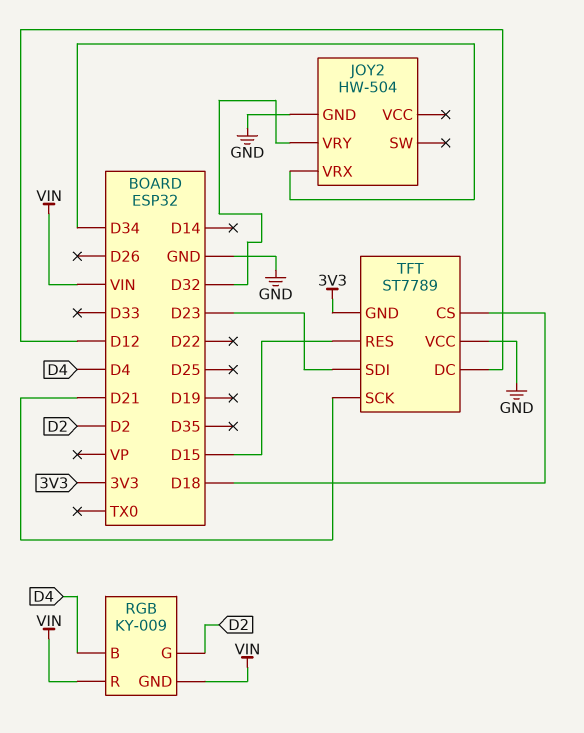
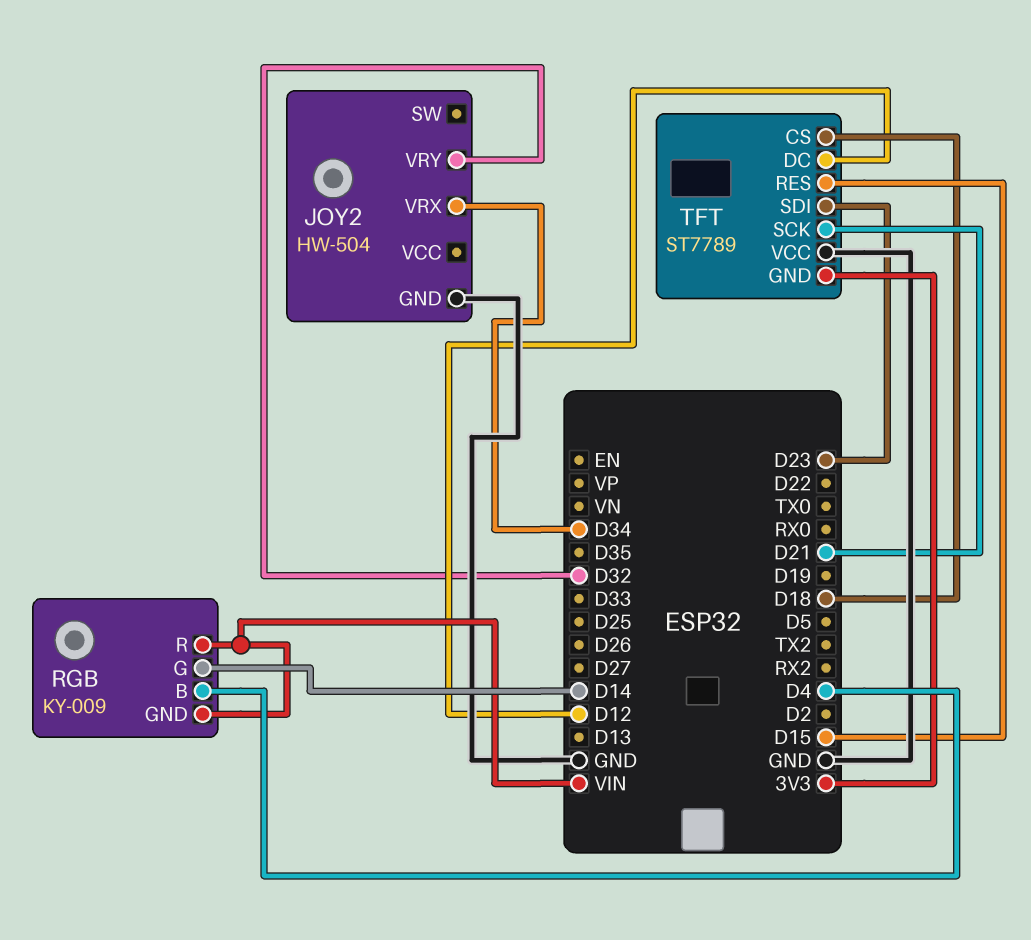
RGB pin G: D2 -> D14

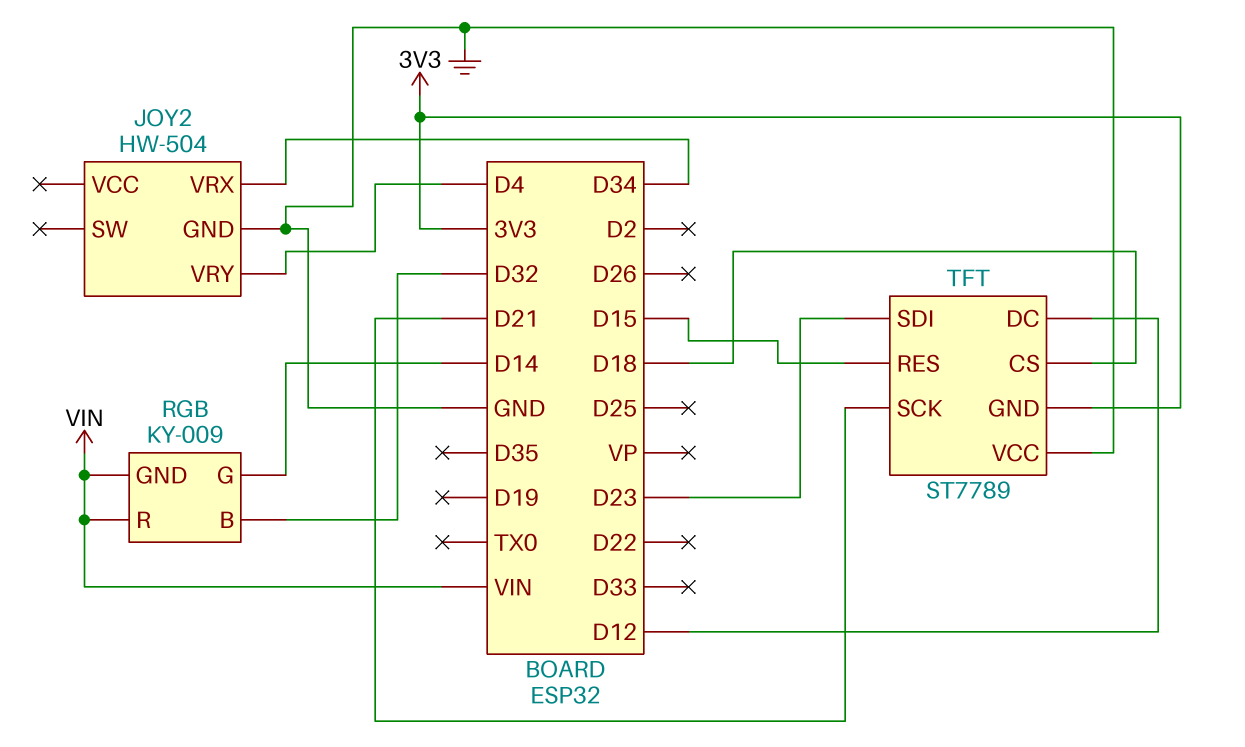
JOY2 pin VRY: D32 -> D4
RGB pin B: D4 -> D32

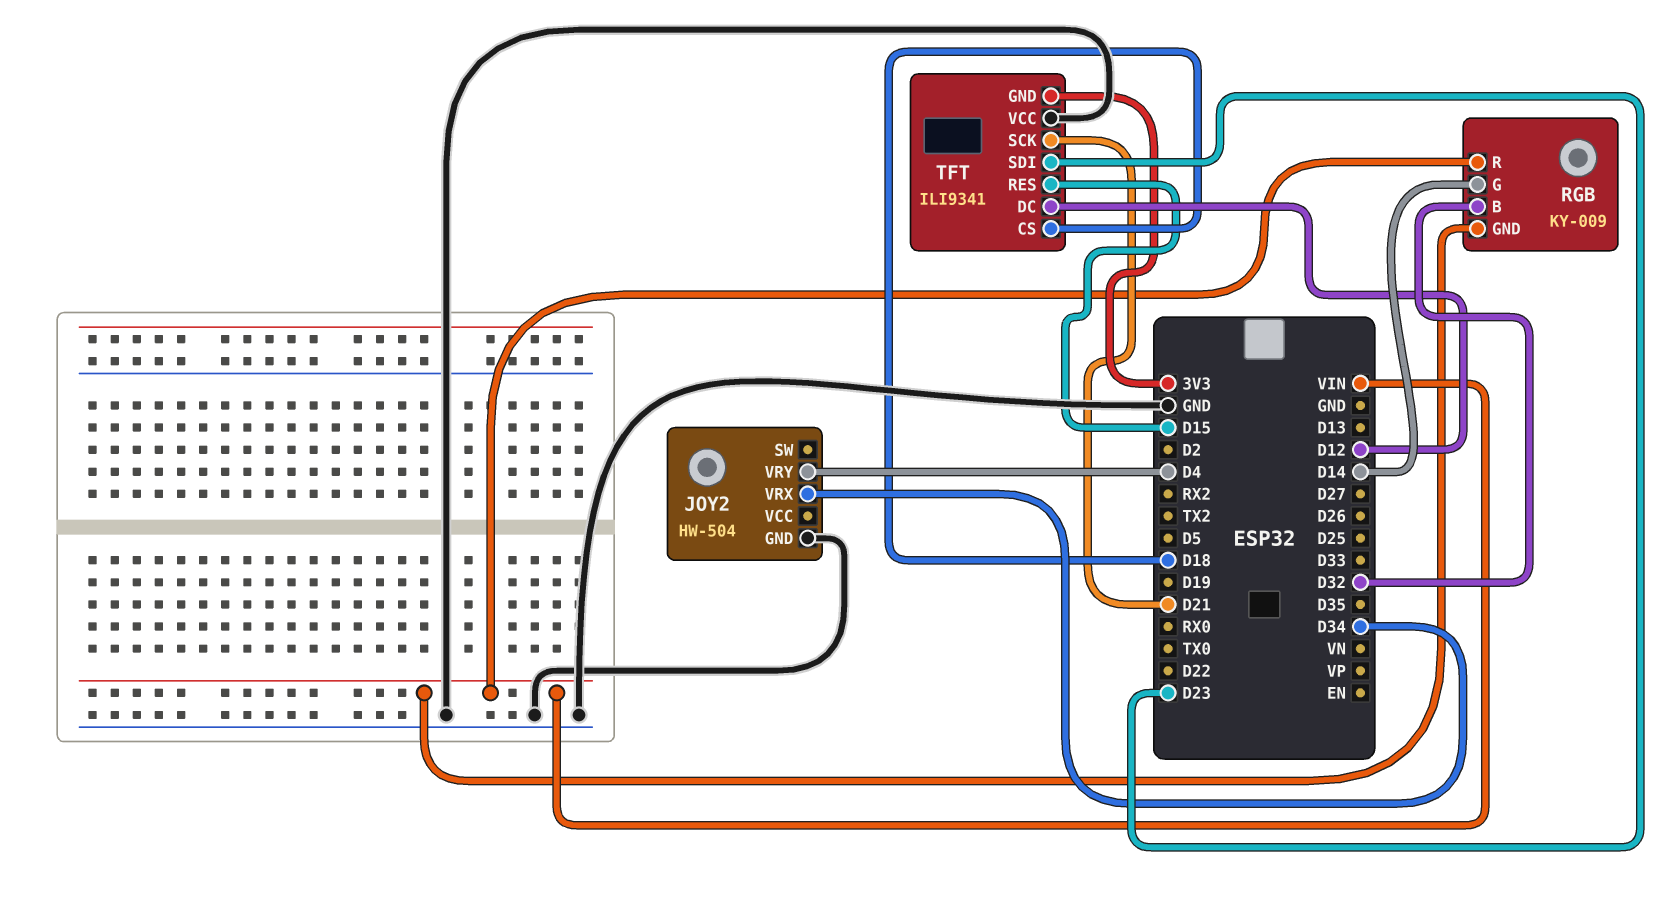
TFT: ST7789 -> ILI9341

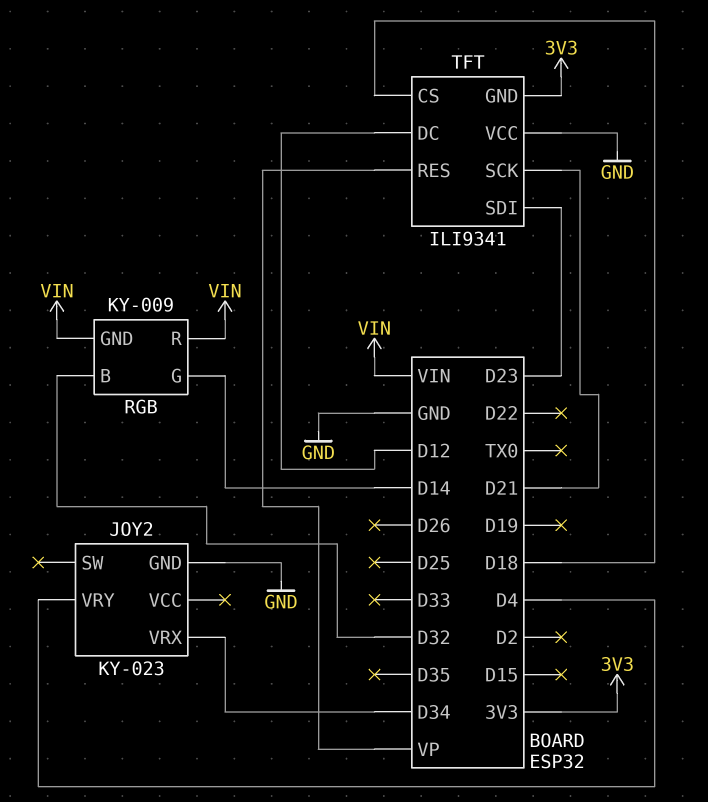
JOY2: HW-504 -> KY-023
TFT pin RES: D15 -> VP

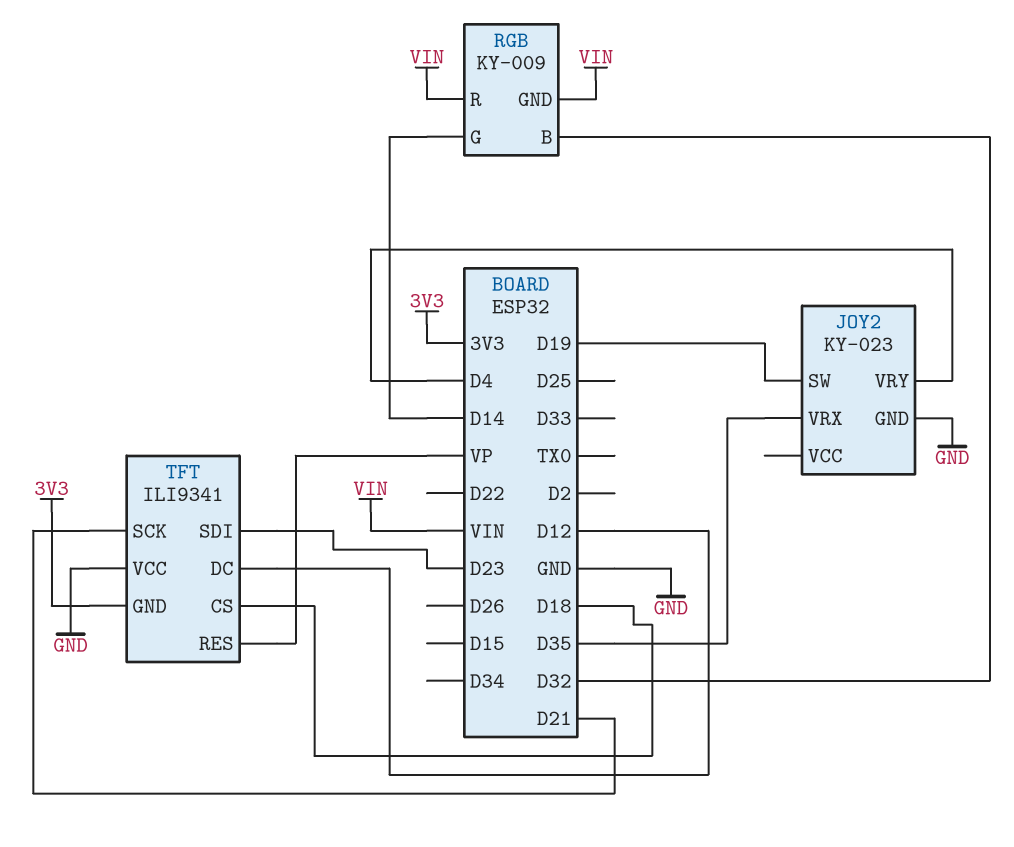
JOY2 pin SW: none -> D19
JOY2 pin VRX: D34 -> D35

